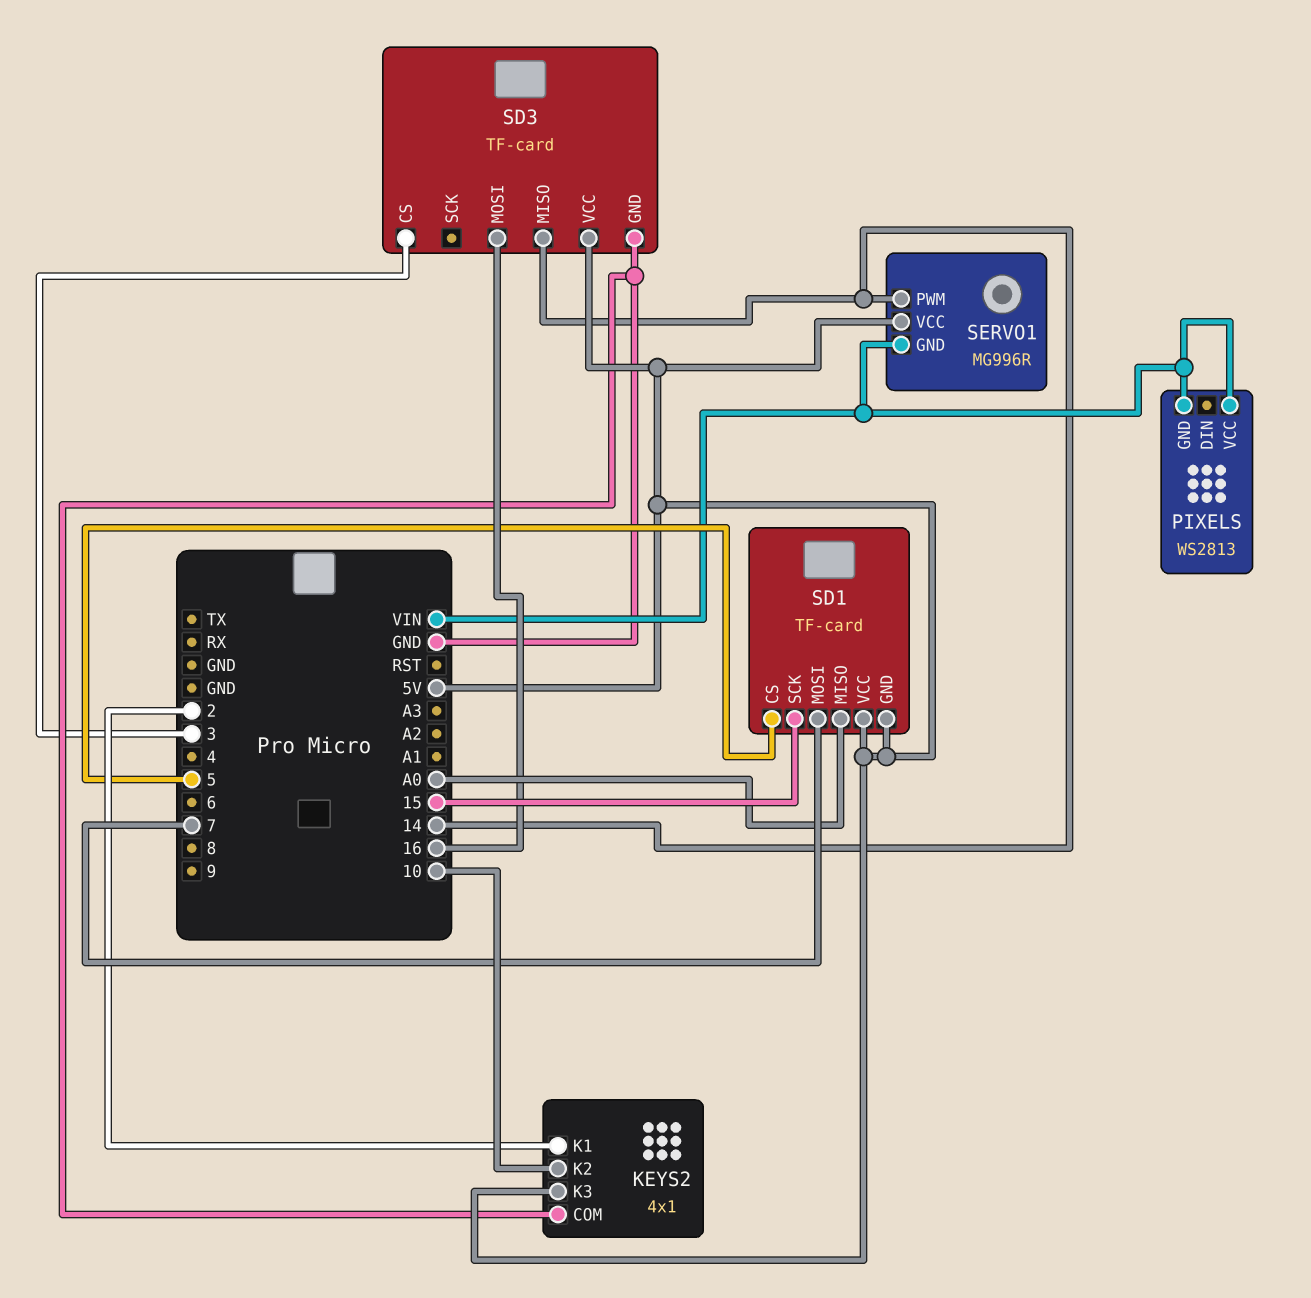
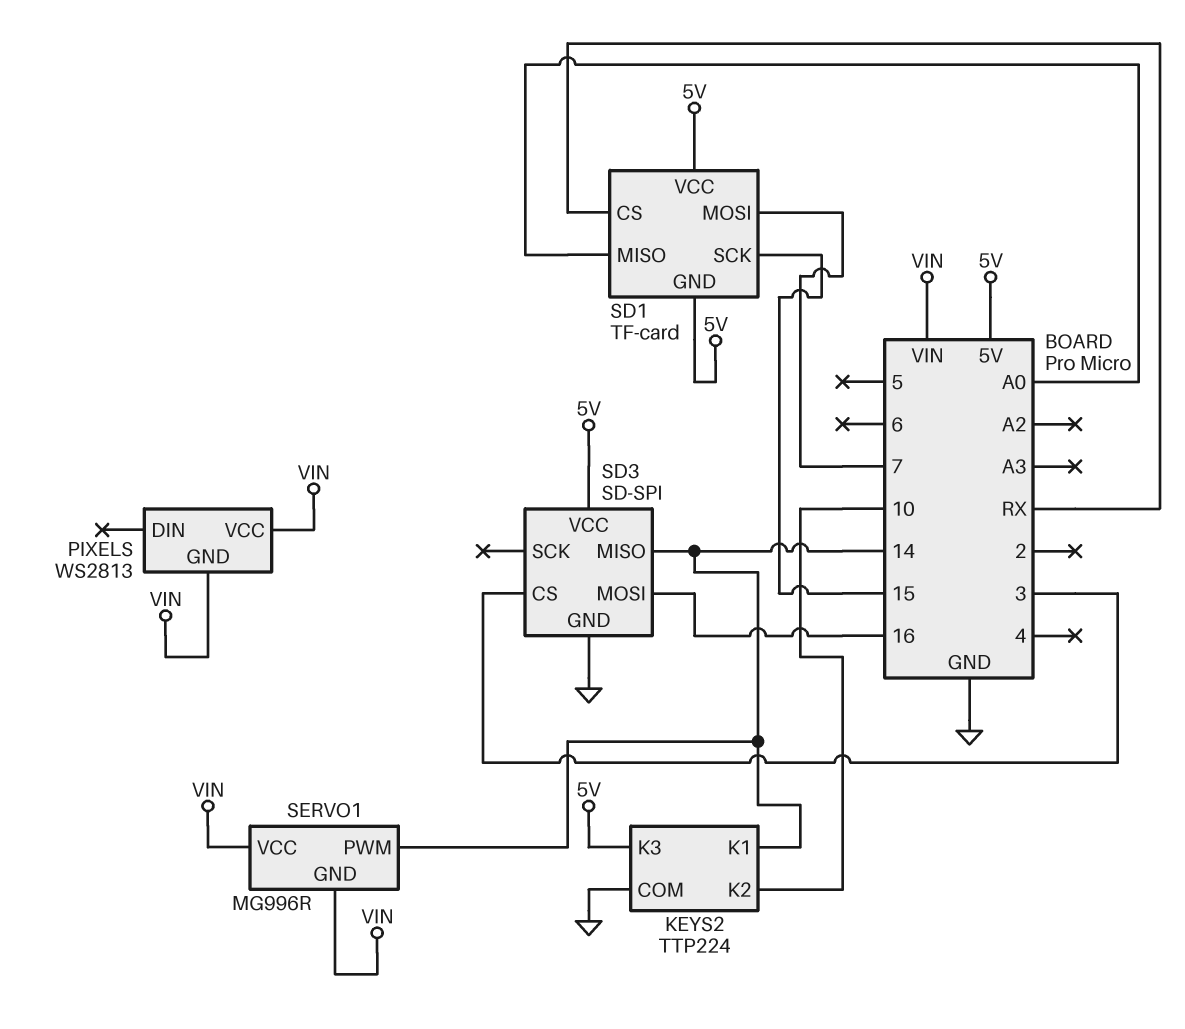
KEYS2: 4x1 -> TTP224
KEYS2 pin K1: 2 -> 14
SD1 pin CS: 5 -> RX
SD3: TF-card -> SD-SPI
SERVO1 pin VCC: 5V -> VIN

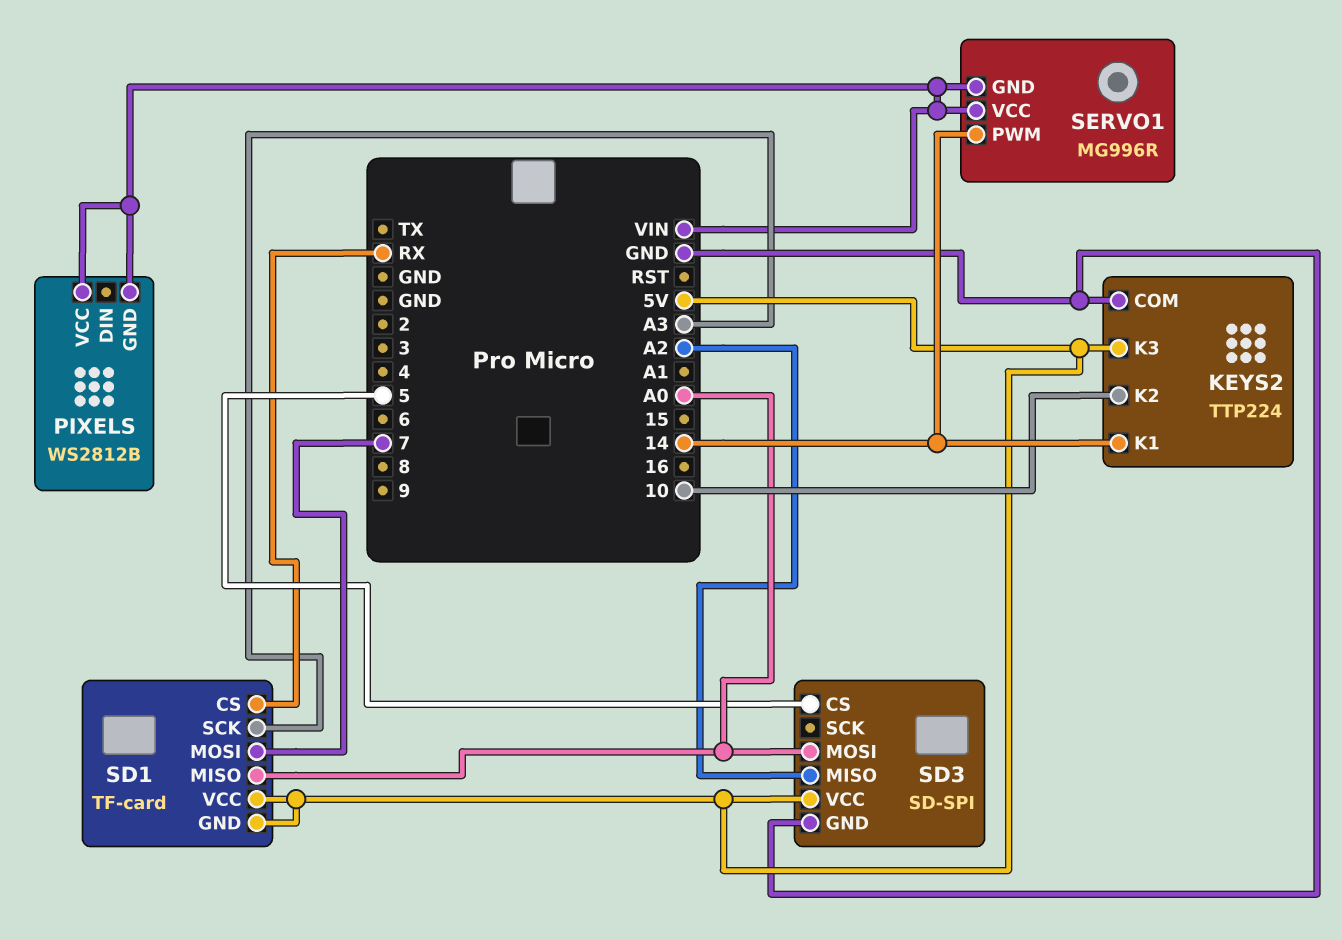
PIXELS: WS2813 -> WS2812B
SD1 pin SCK: 15 -> A3
SD3 pin CS: 3 -> 5
SD3 pin MISO: 14 -> A2
SD3 pin MOSI: 16 -> A0

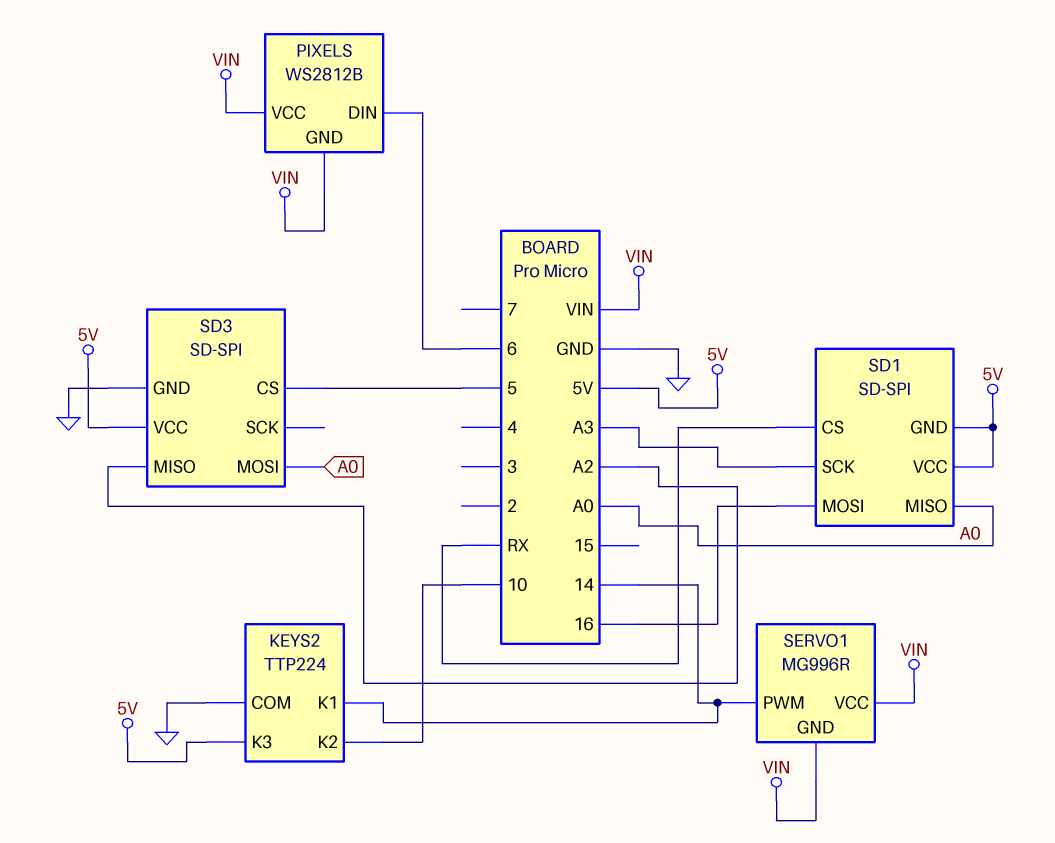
PIXELS pin DIN: none -> 6
SD1: TF-card -> SD-SPI
SD1 pin MOSI: 7 -> 16

